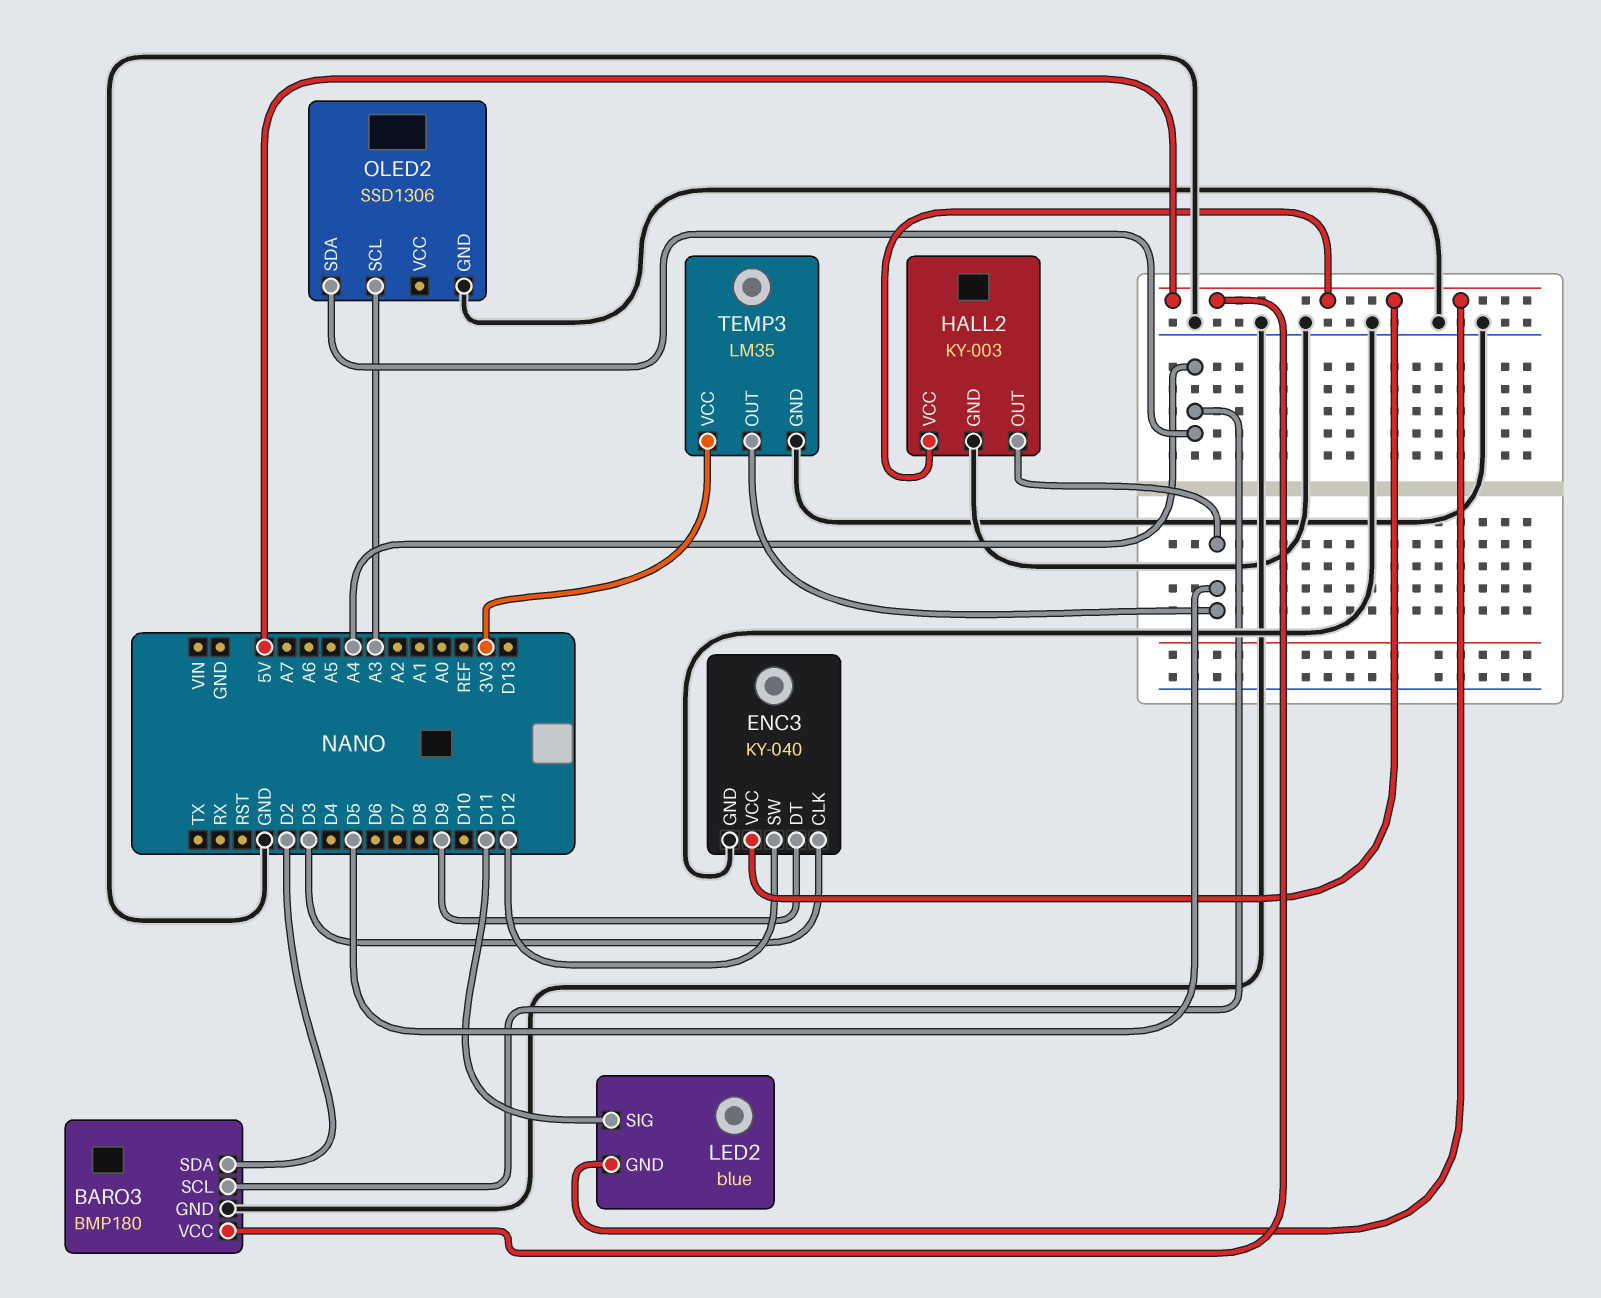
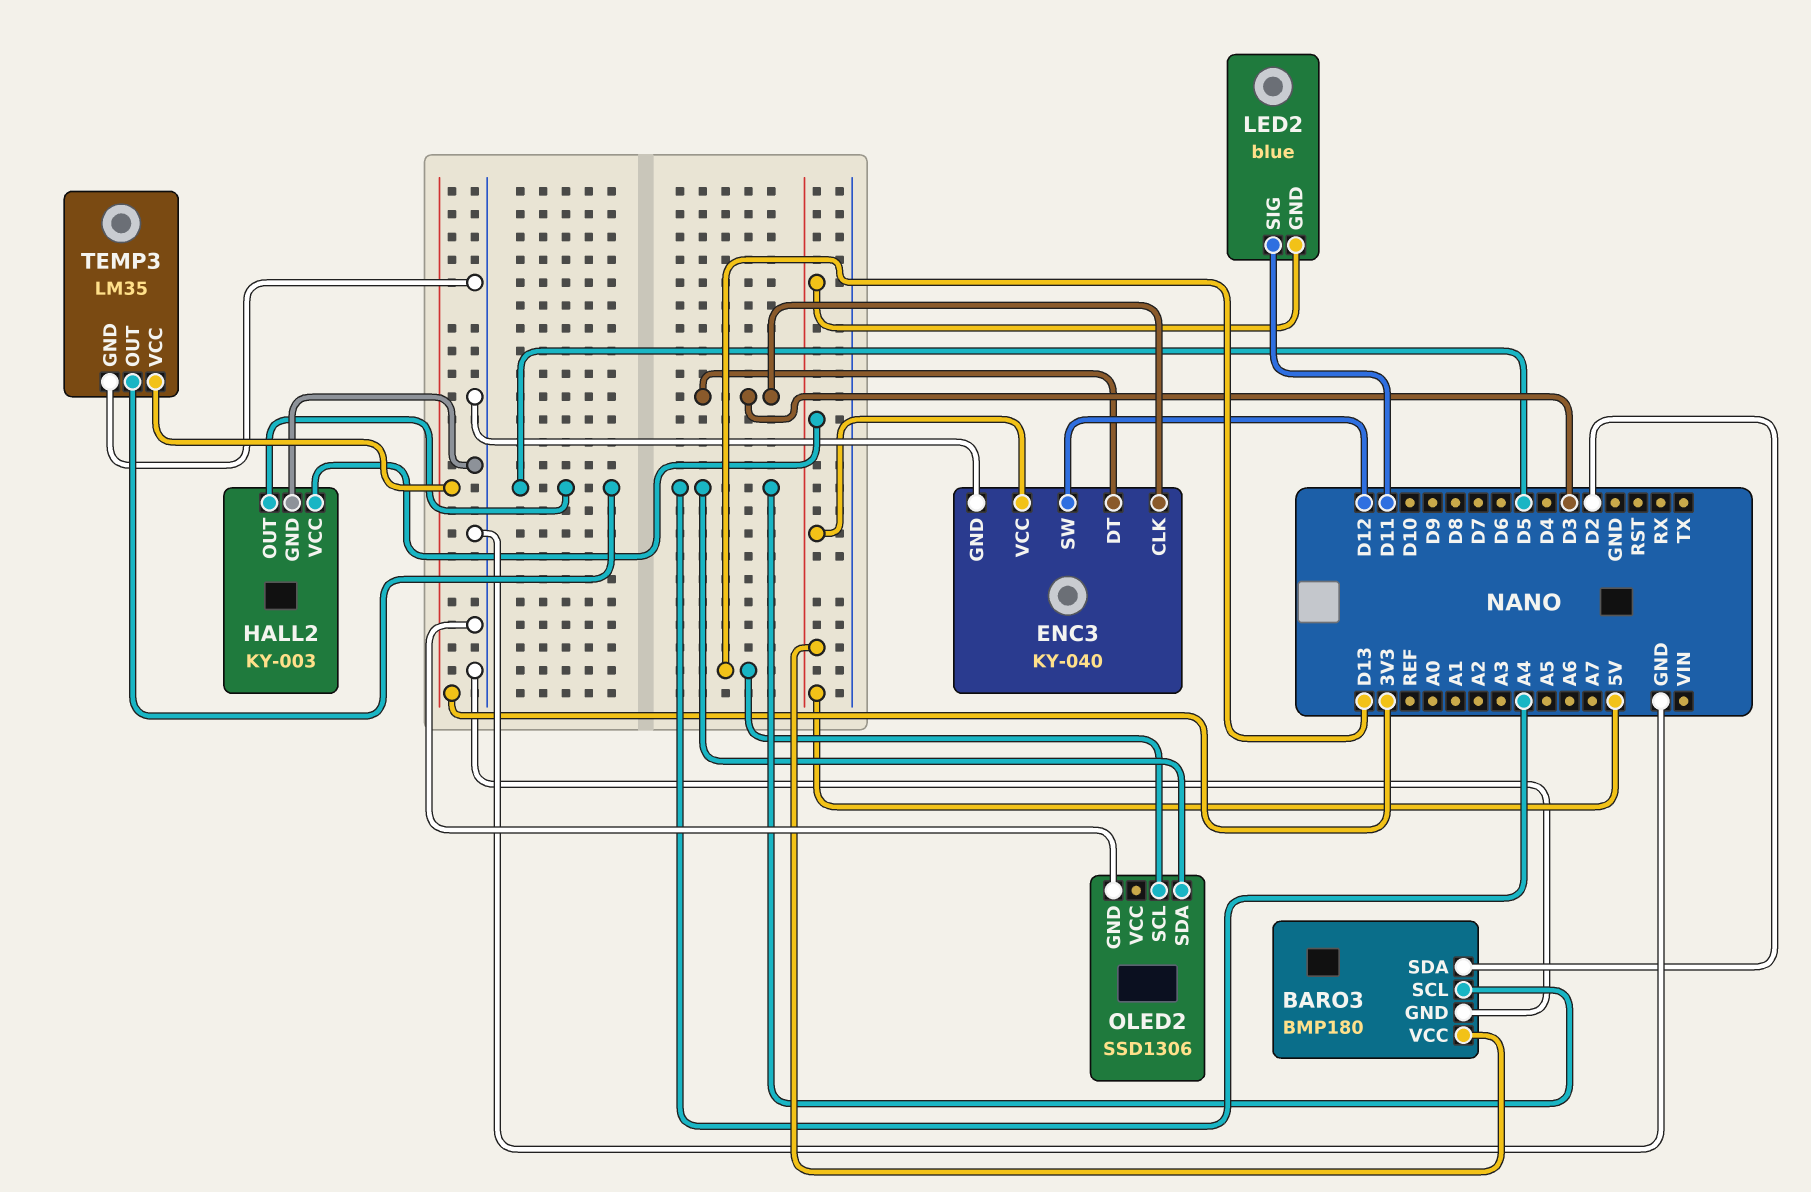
ENC3 pin DT: D9 -> D3
OLED2 pin SCL: A3 -> D13

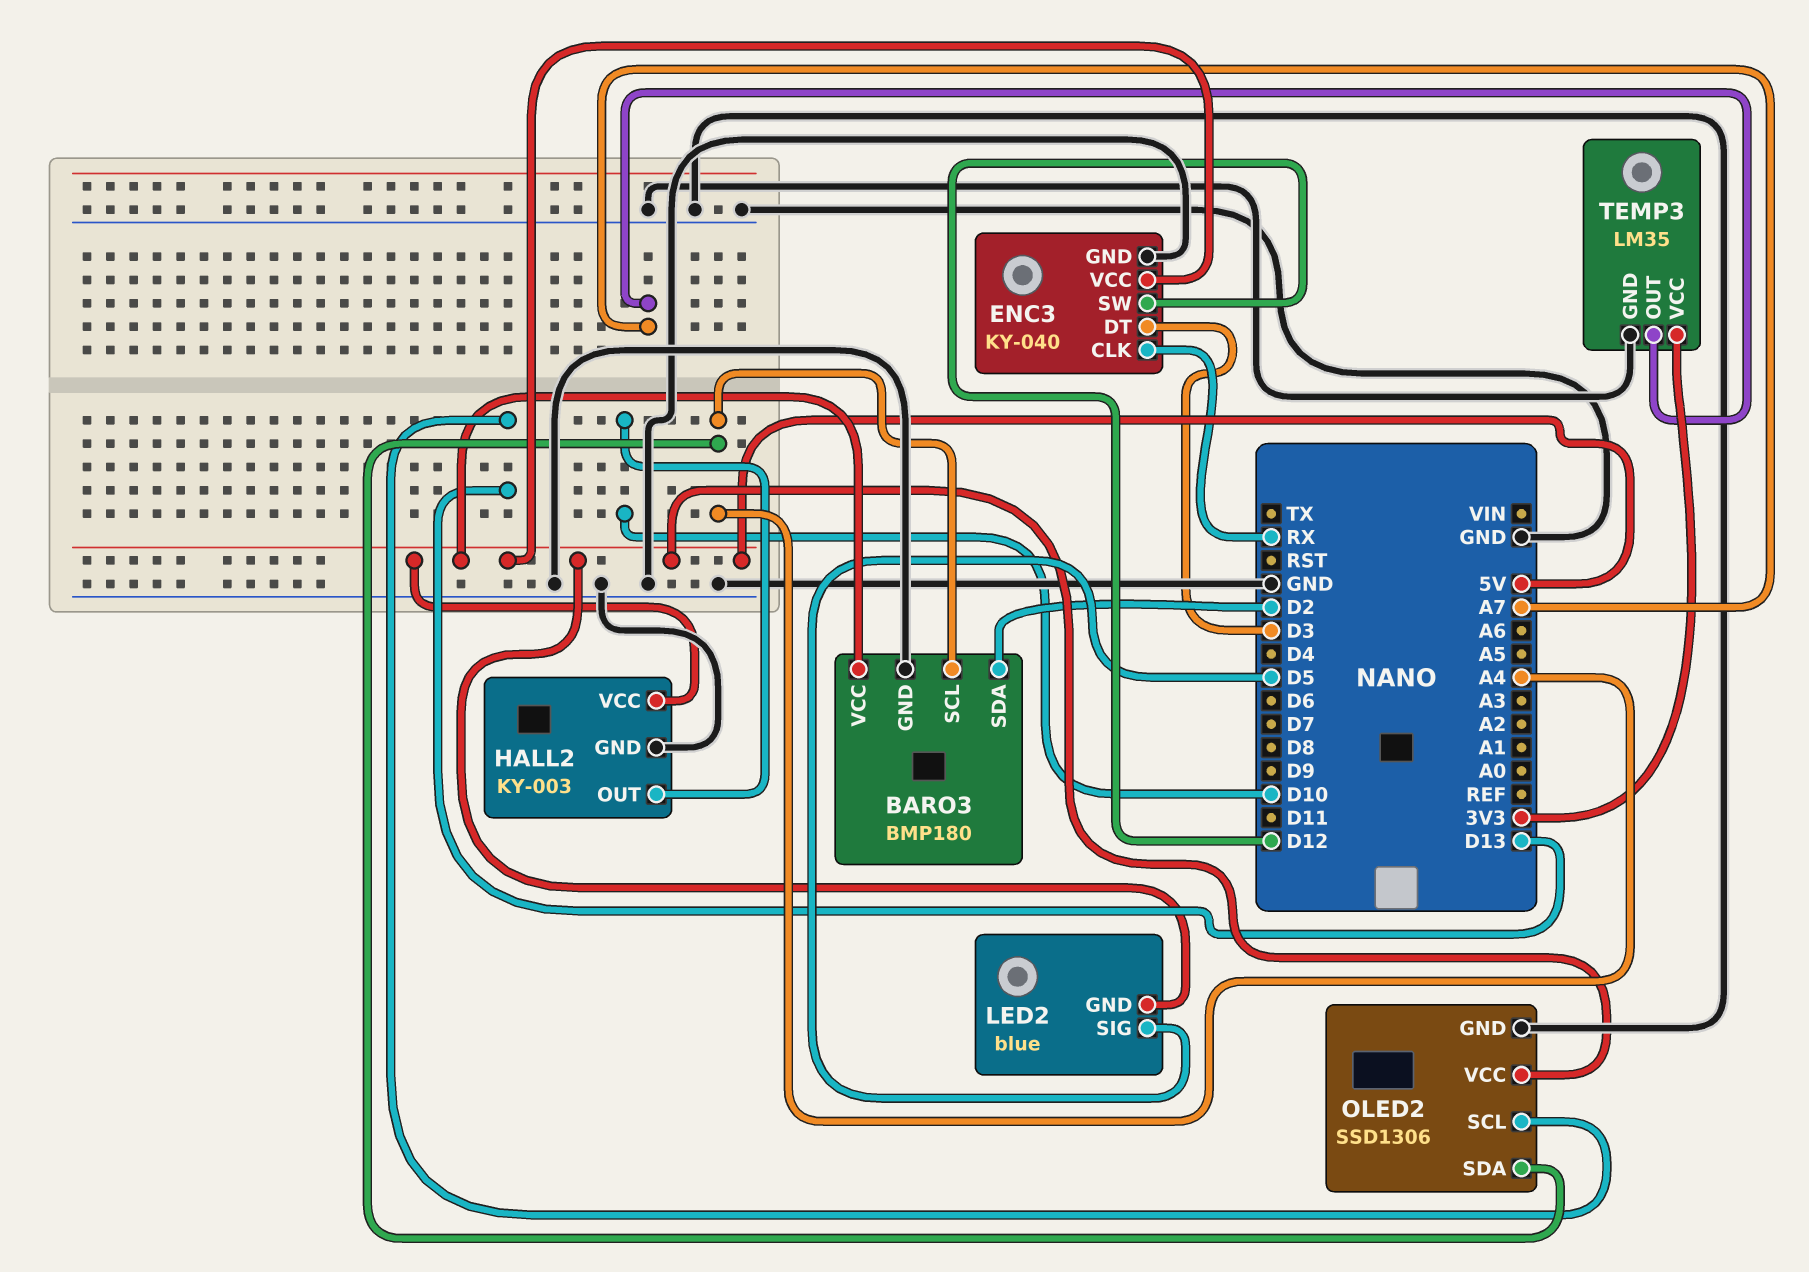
ENC3 pin CLK: D3 -> RX
HALL2 pin OUT: D5 -> D10
LED2 pin SIG: D11 -> D5
OLED2 pin VCC: none -> 5V
TEMP3 pin OUT: D5 -> A7

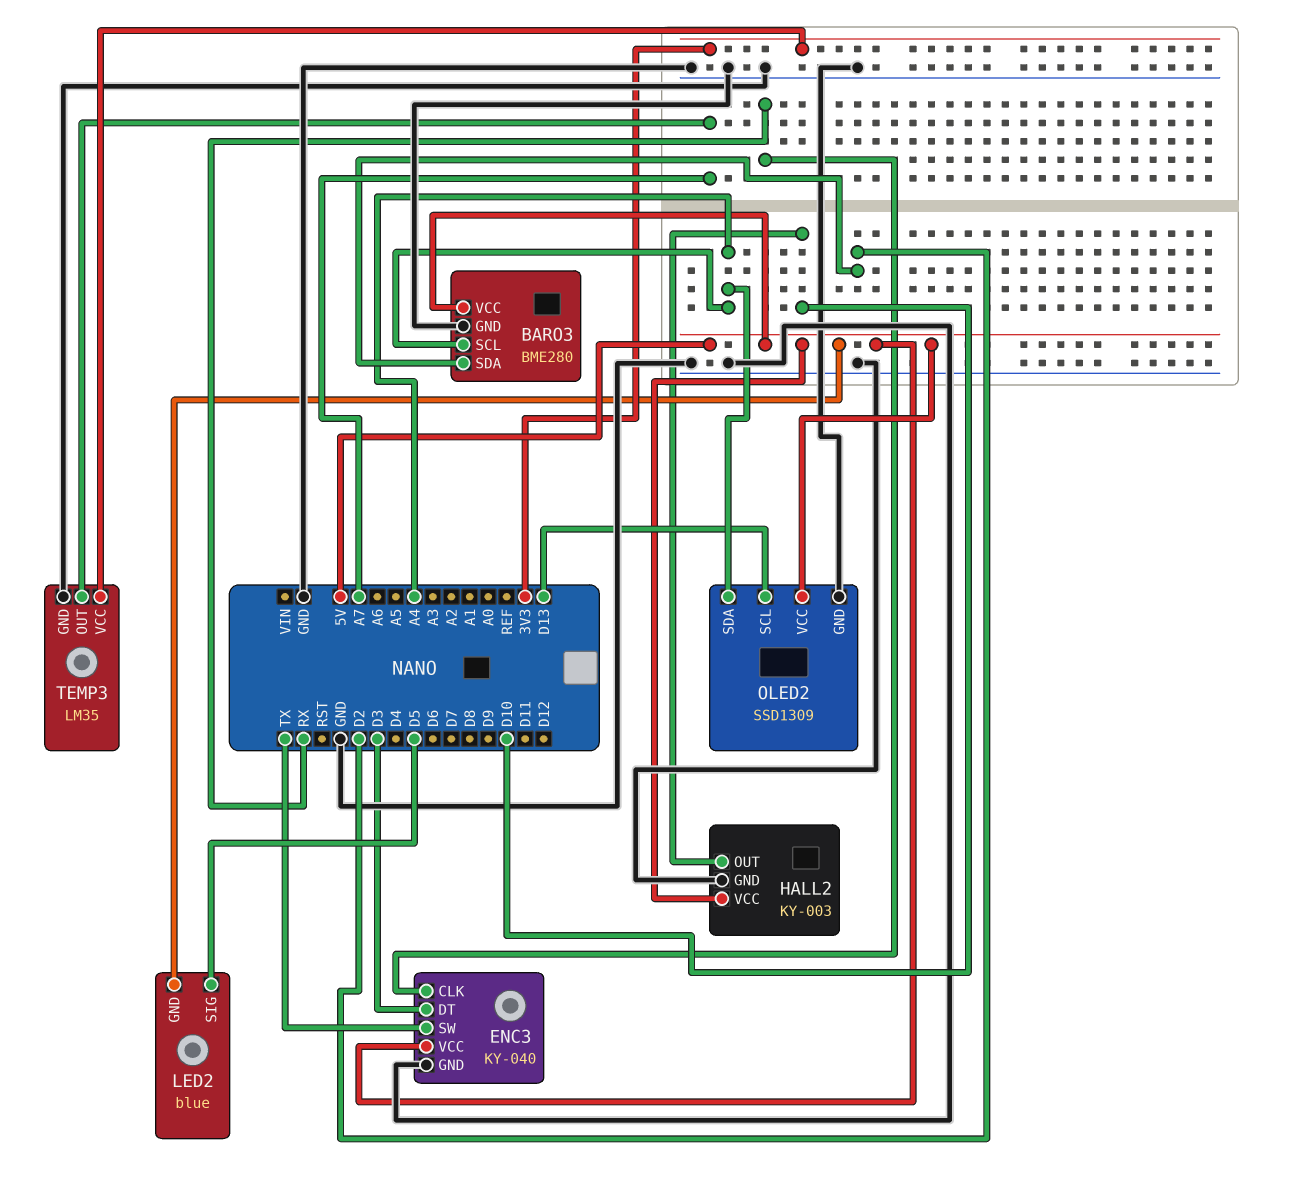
BARO3: BMP180 -> BME280
ENC3 pin SW: D12 -> TX
OLED2: SSD1306 -> SSD1309

